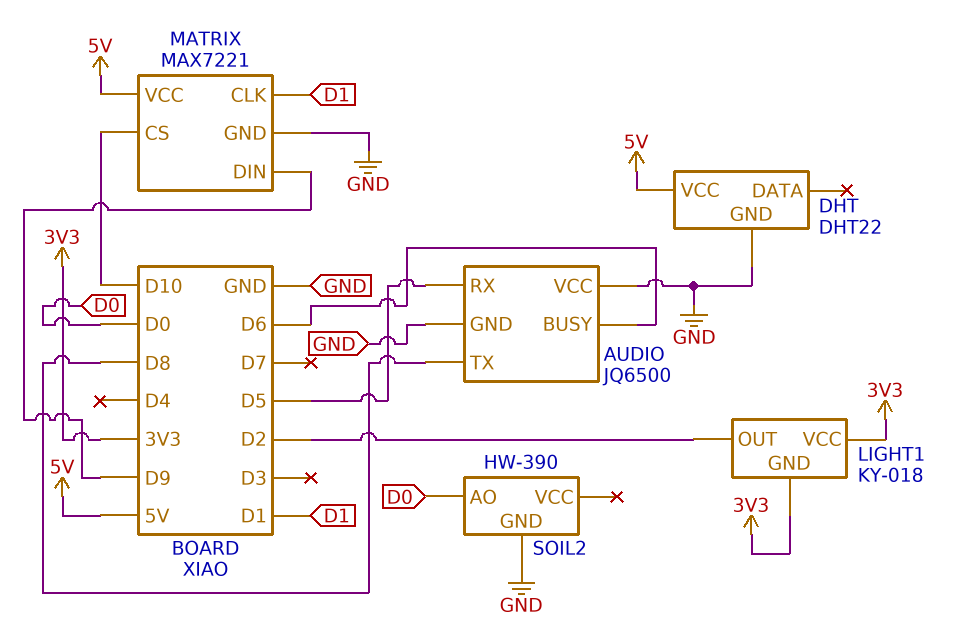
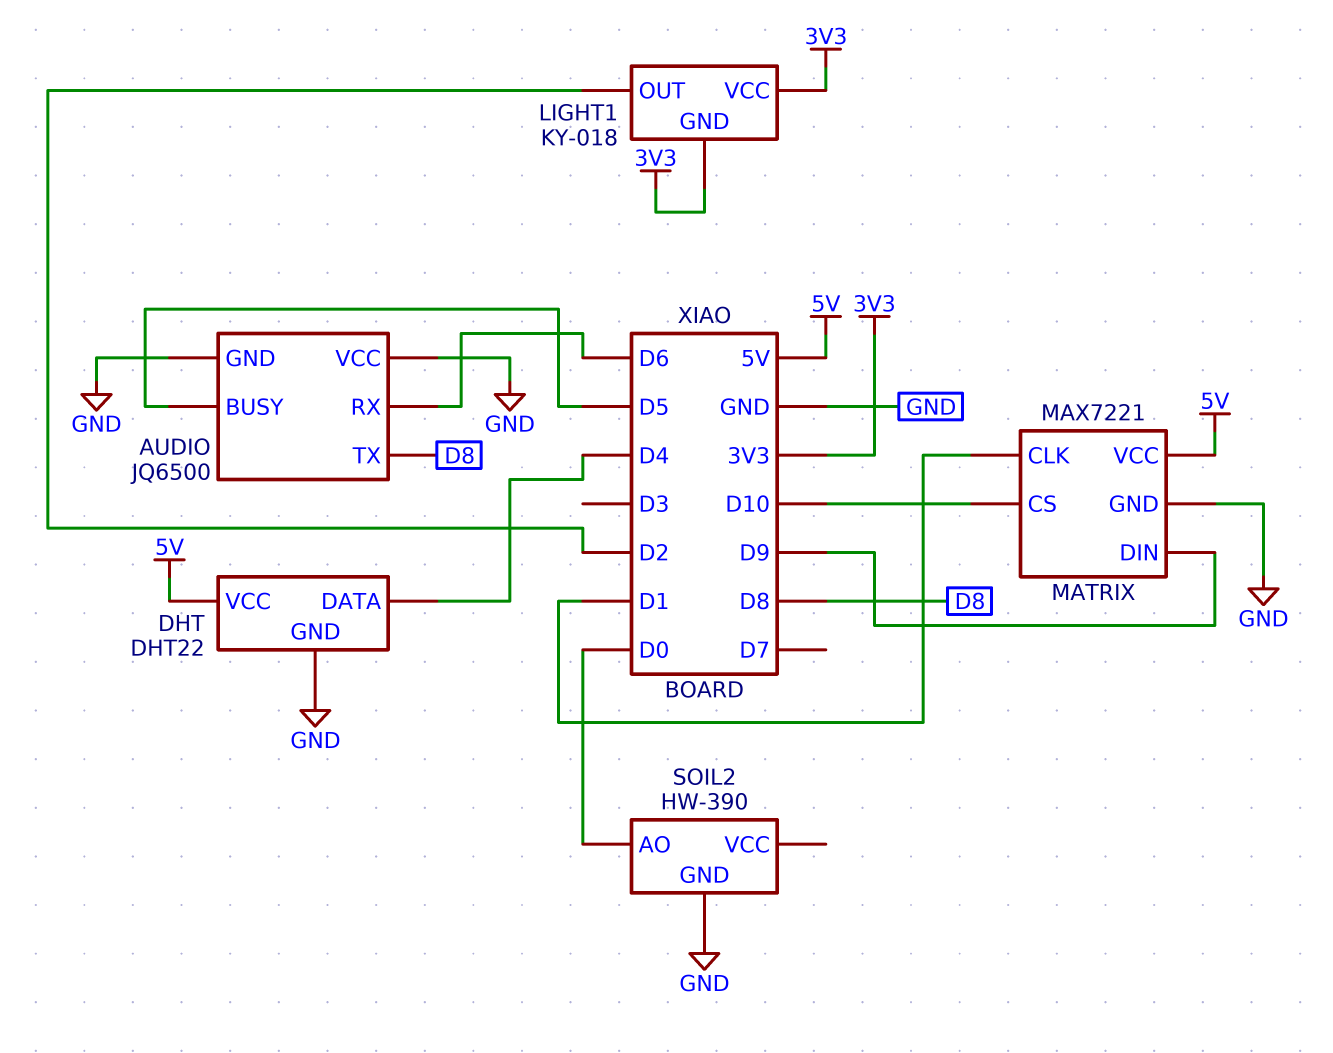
AUDIO pin BUSY: D6 -> D5
AUDIO pin RX: D5 -> D6
DHT pin DATA: none -> D4

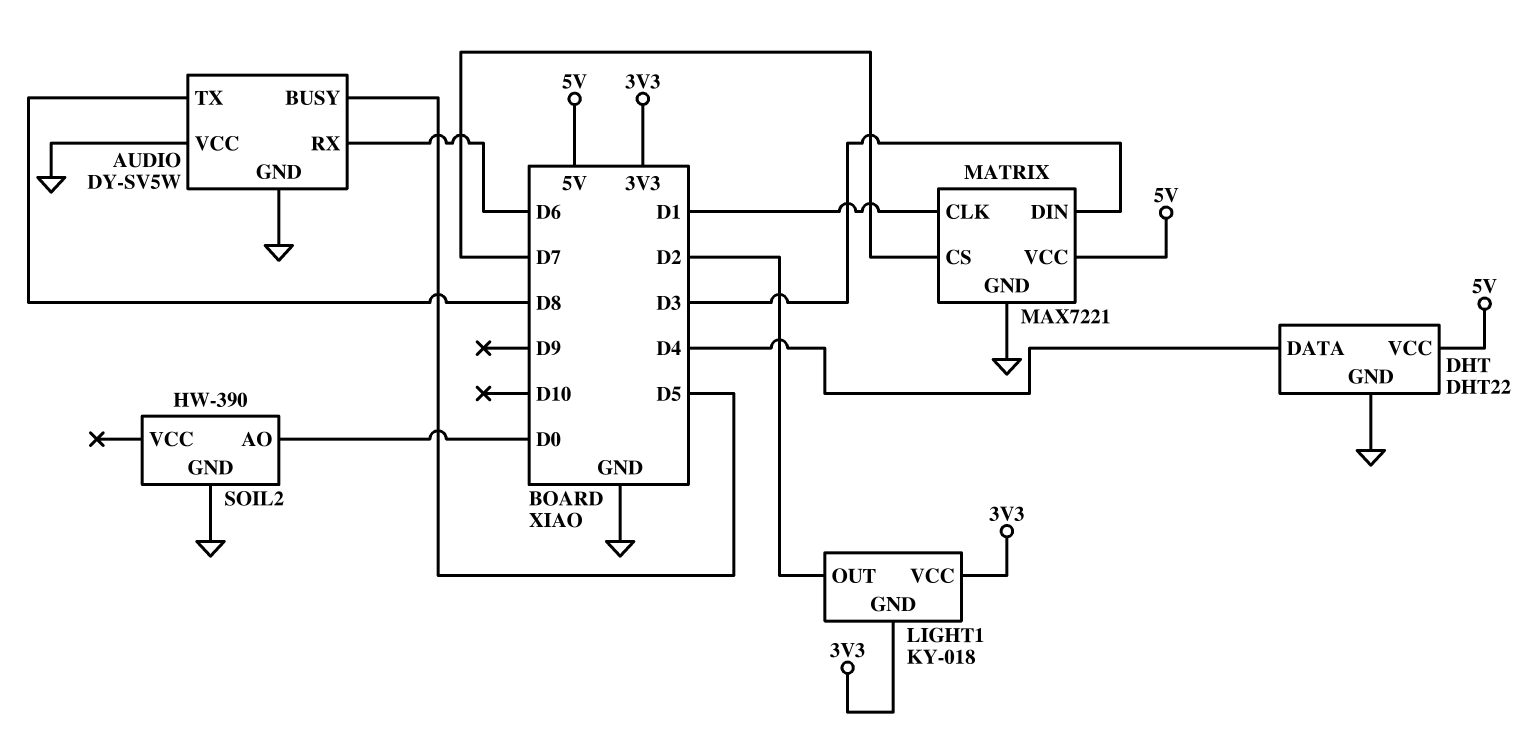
AUDIO: JQ6500 -> DY-SV5W
MATRIX pin CS: D10 -> D7
MATRIX pin DIN: D9 -> D3

